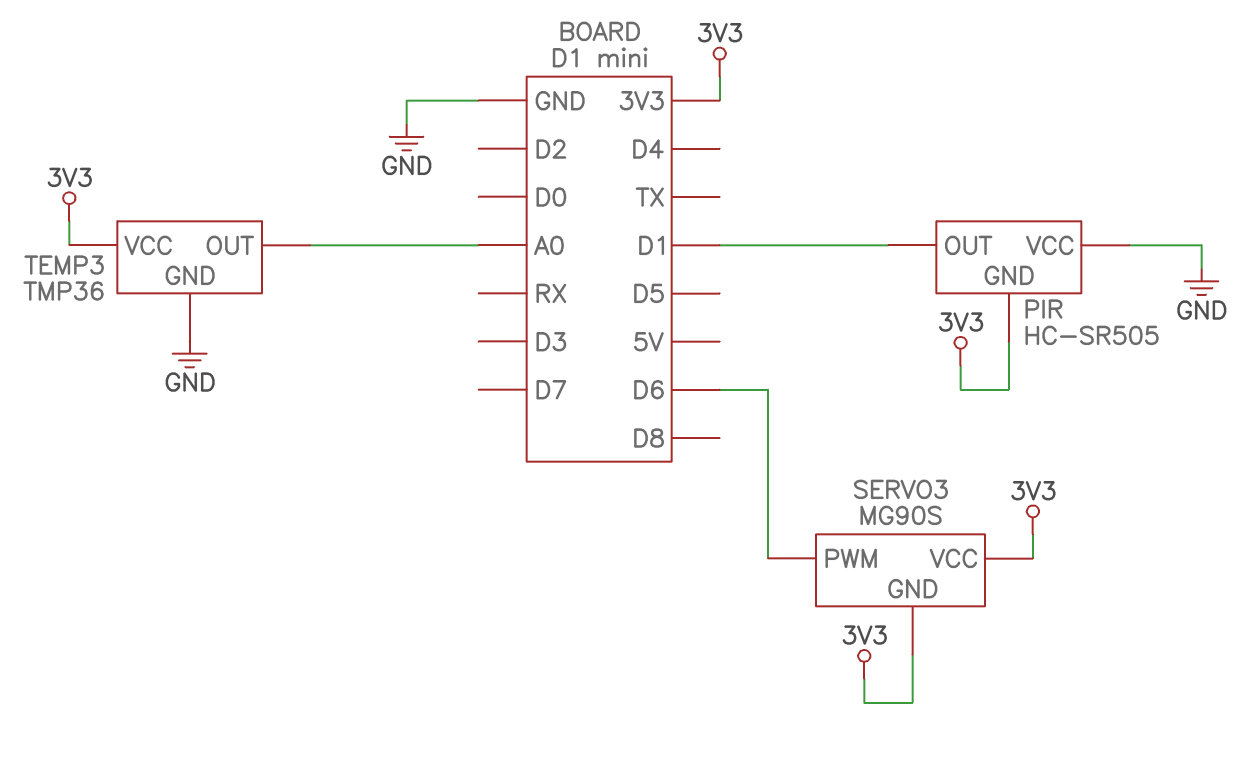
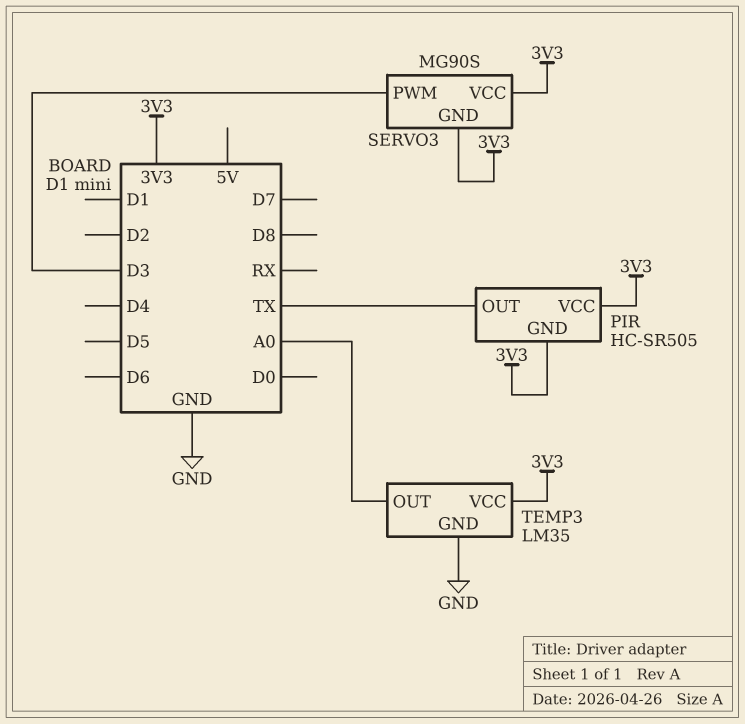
PIR pin OUT: D1 -> TX
PIR pin VCC: GND -> 3V3
SERVO3 pin PWM: D6 -> D3
TEMP3: TMP36 -> LM35

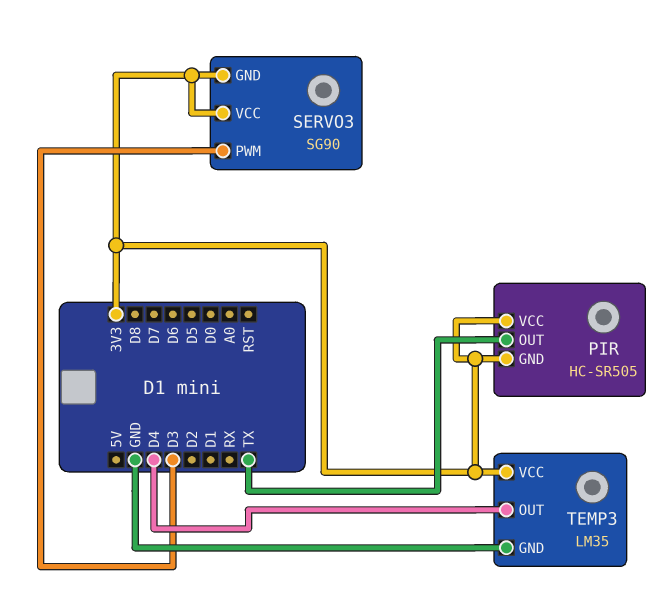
SERVO3: MG90S -> SG90
TEMP3 pin OUT: A0 -> D4

